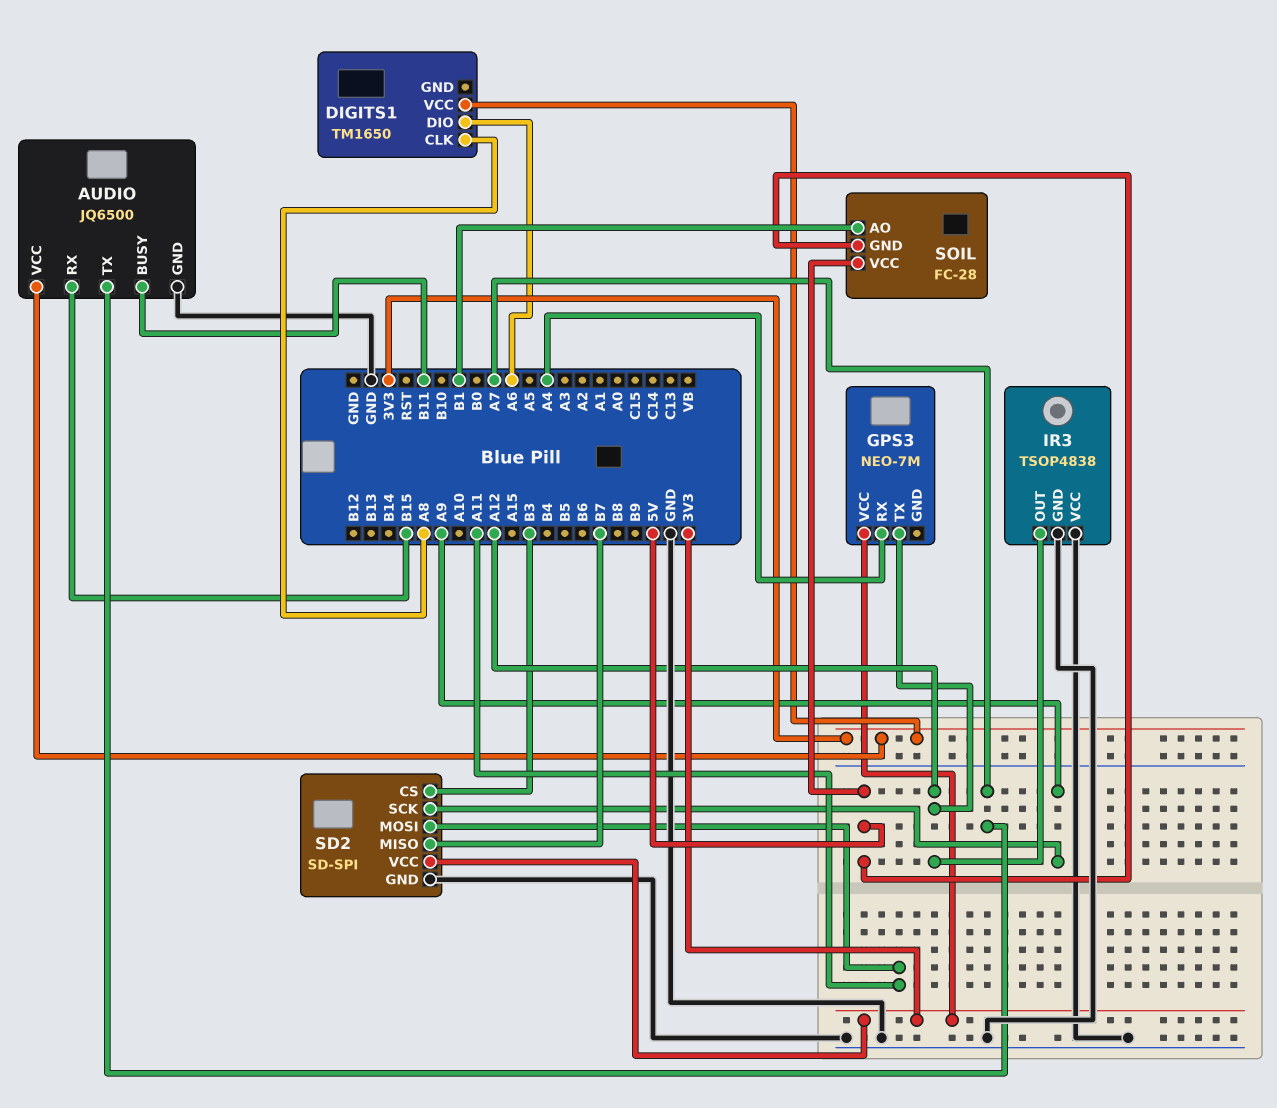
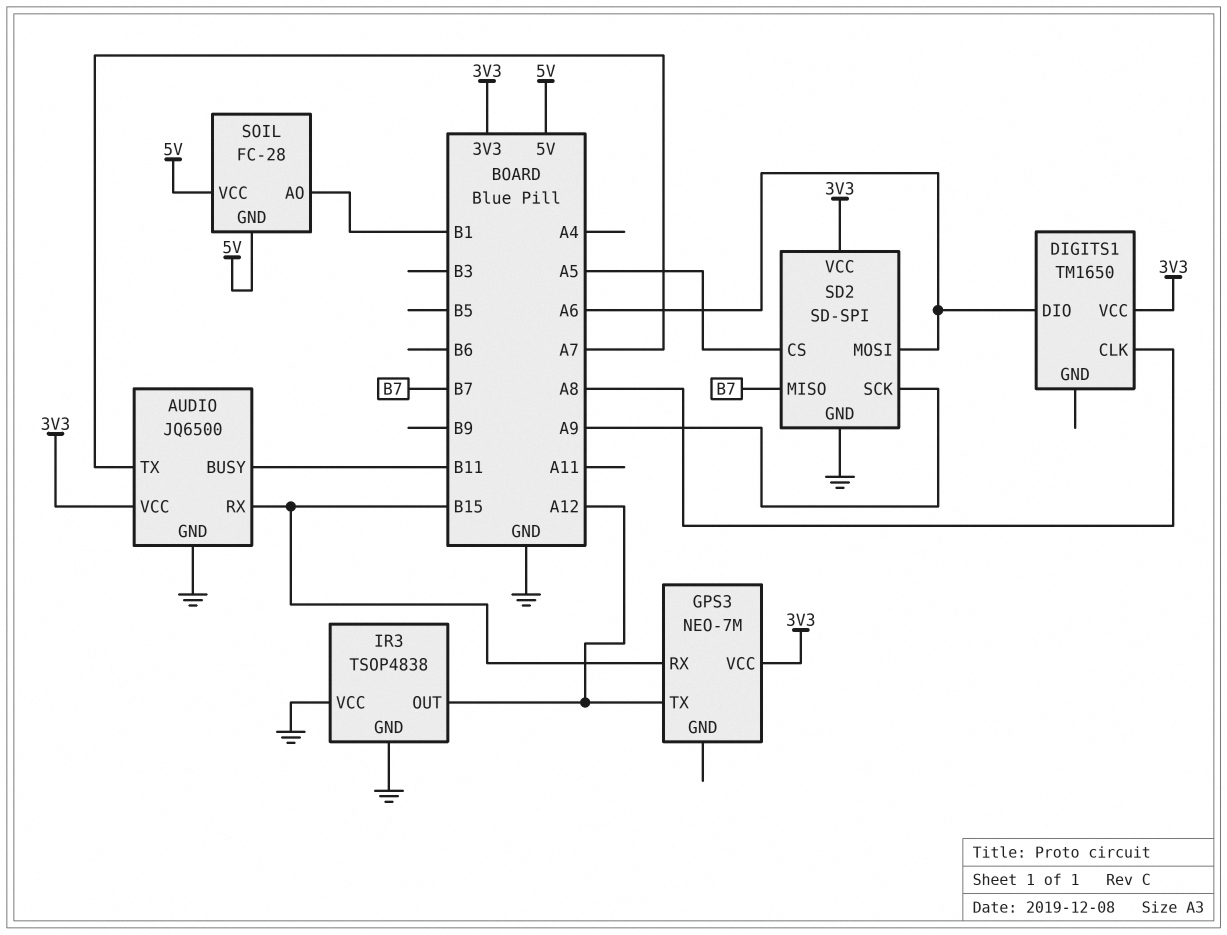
GPS3 pin RX: A4 -> B15
SD2 pin CS: B3 -> A5
SD2 pin MOSI: A11 -> A6

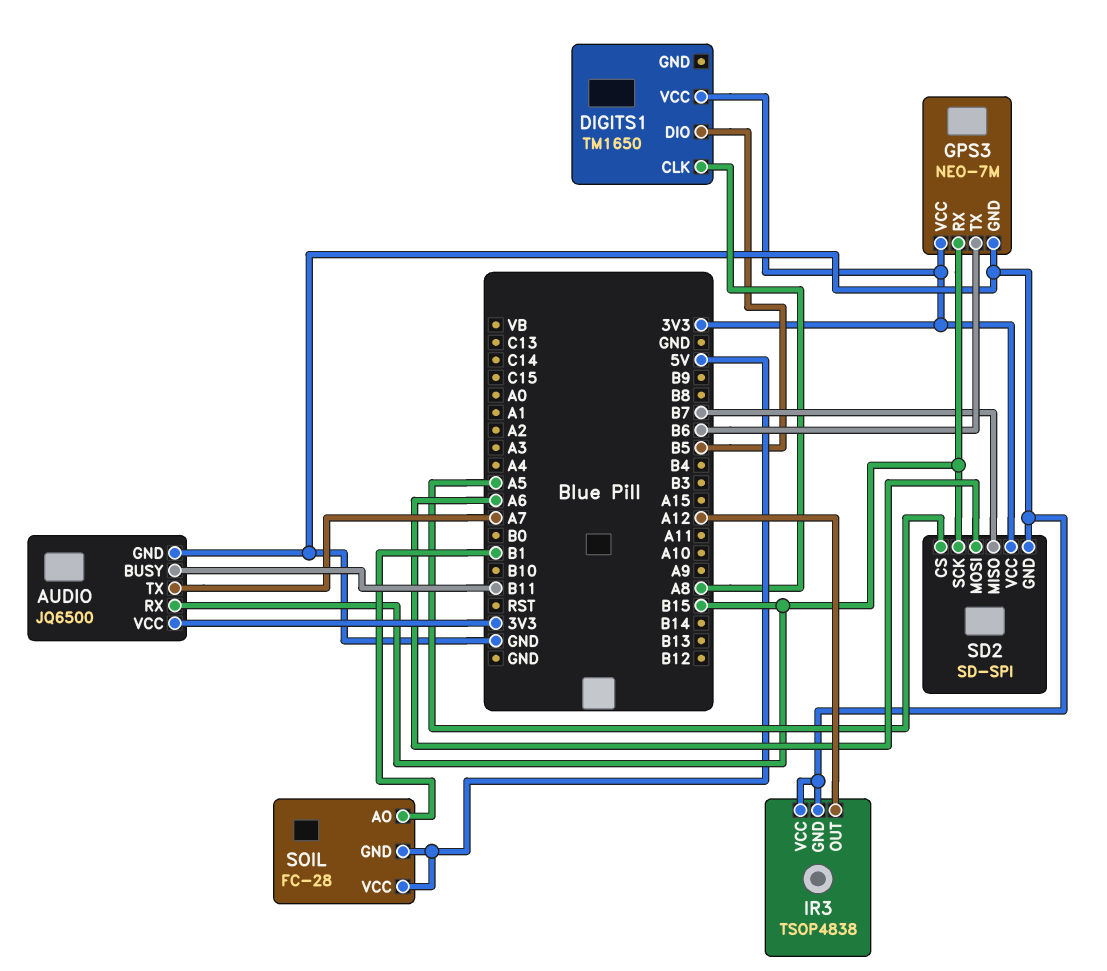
DIGITS1 pin DIO: A6 -> B5
GPS3 pin GND: none -> GND
GPS3 pin TX: A12 -> B6
SD2 pin SCK: A9 -> B15

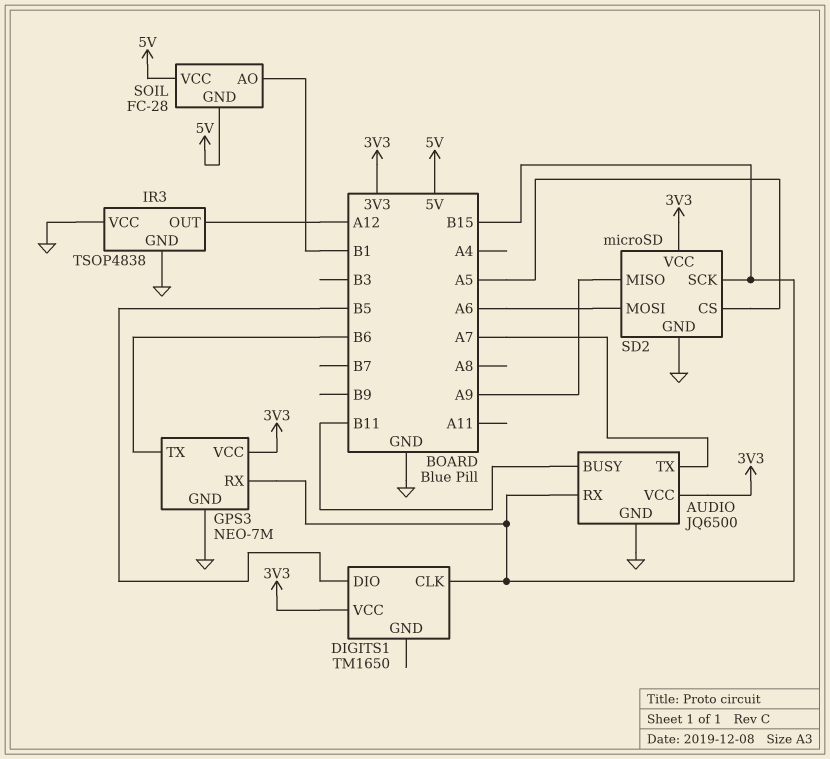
DIGITS1 pin CLK: A8 -> B15
SD2: SD-SPI -> microSD
SD2 pin MISO: B7 -> A9

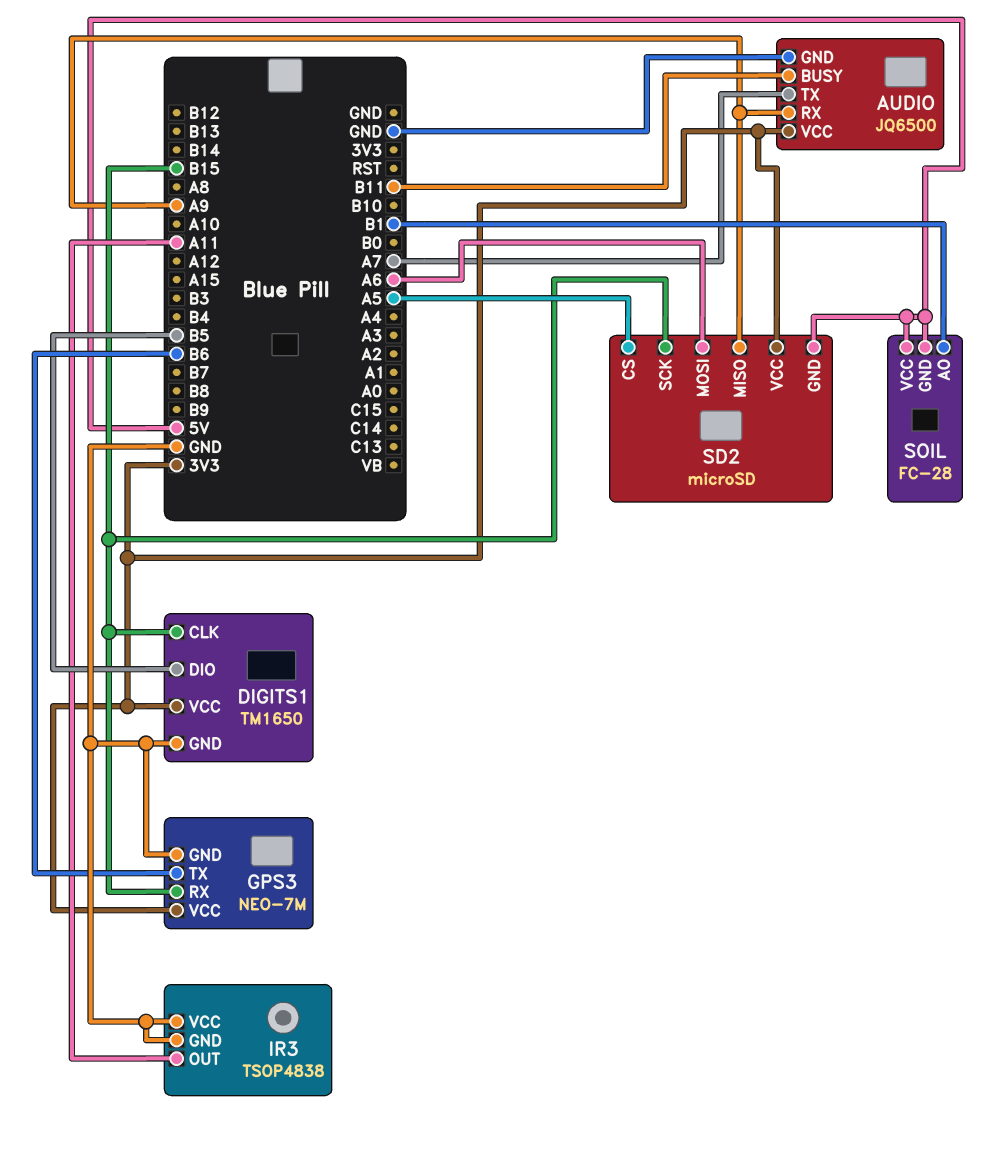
AUDIO pin RX: B15 -> A9
DIGITS1 pin GND: none -> GND
IR3 pin OUT: A12 -> A11
SD2 pin GND: GND -> 5V

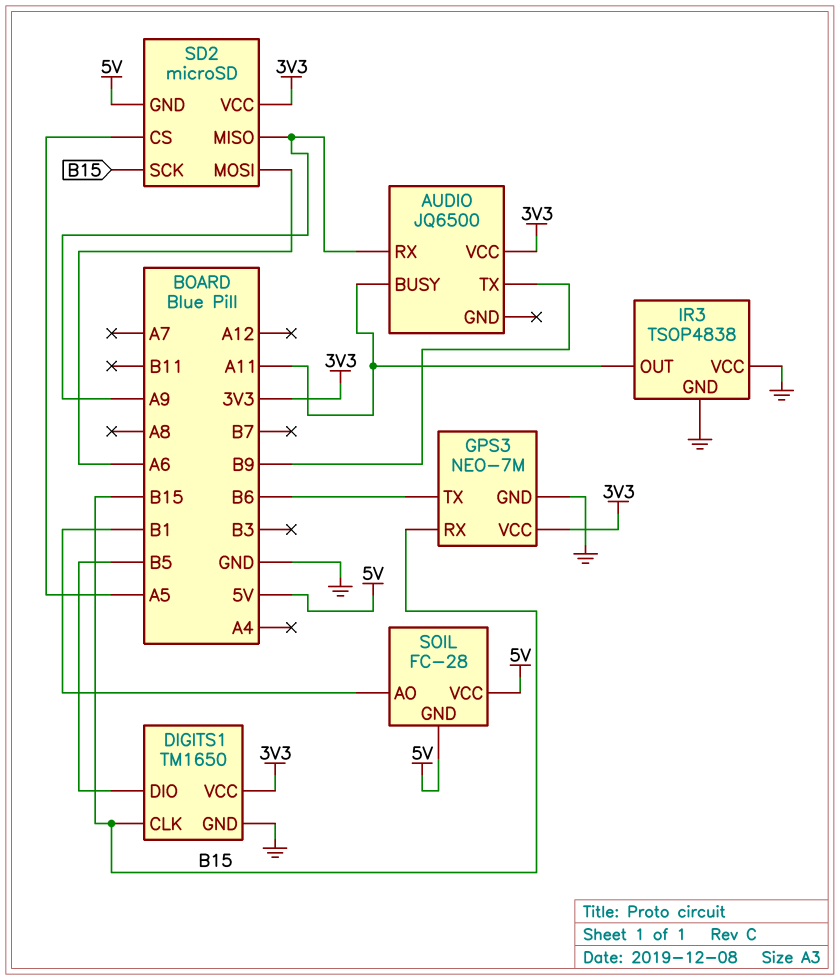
AUDIO pin BUSY: B11 -> A11
AUDIO pin GND: GND -> none
AUDIO pin TX: A7 -> B9

